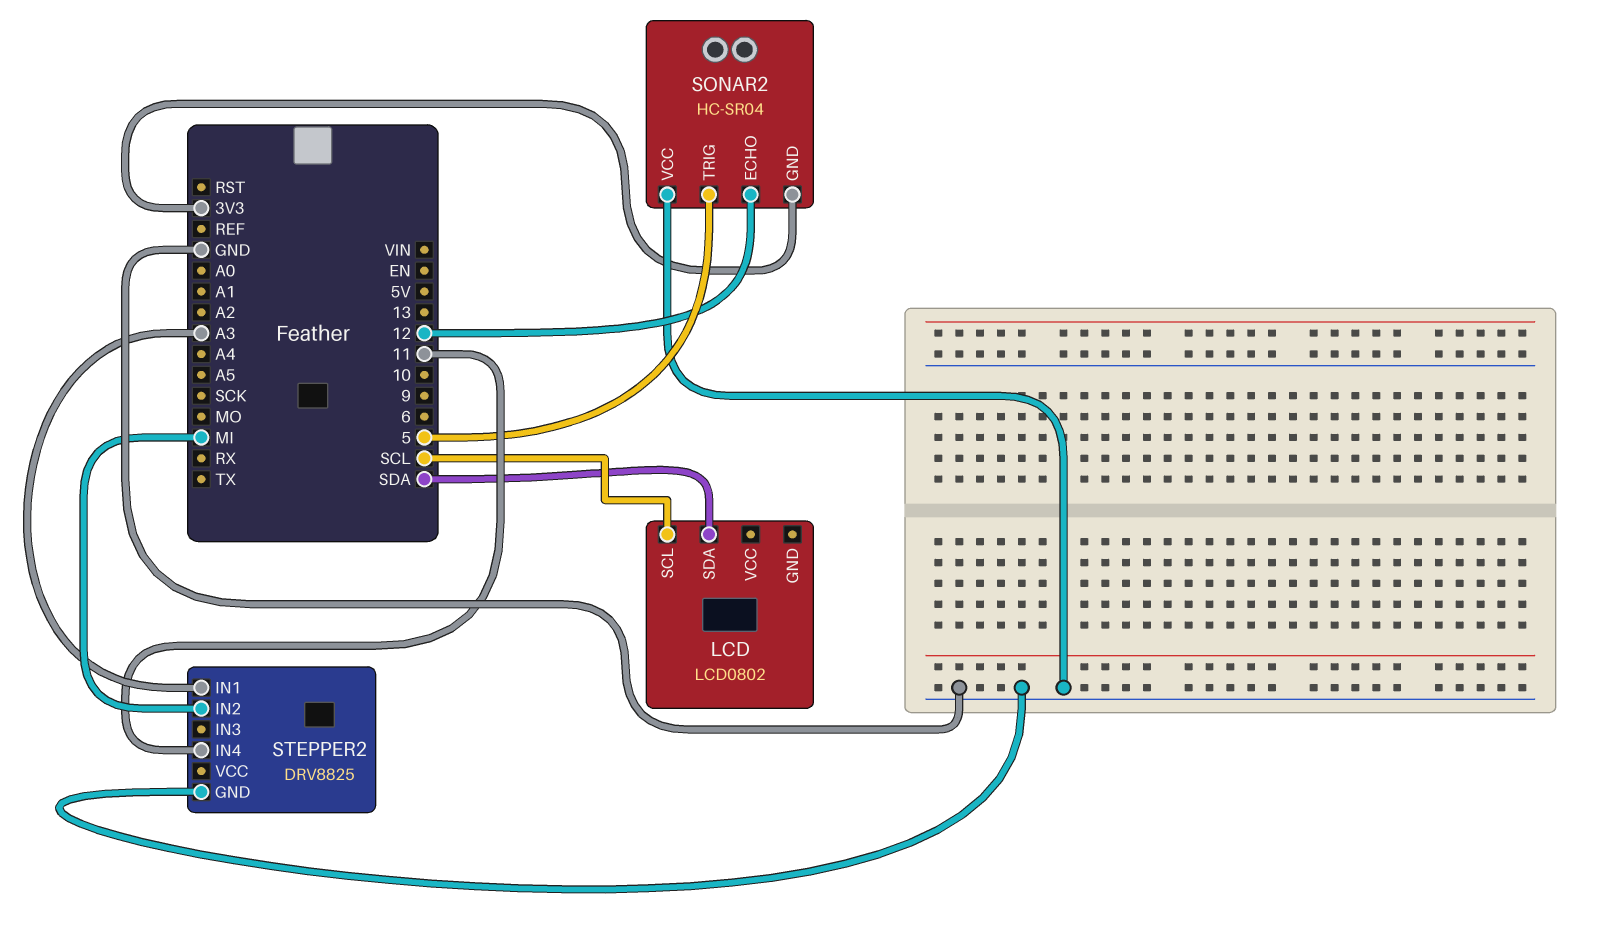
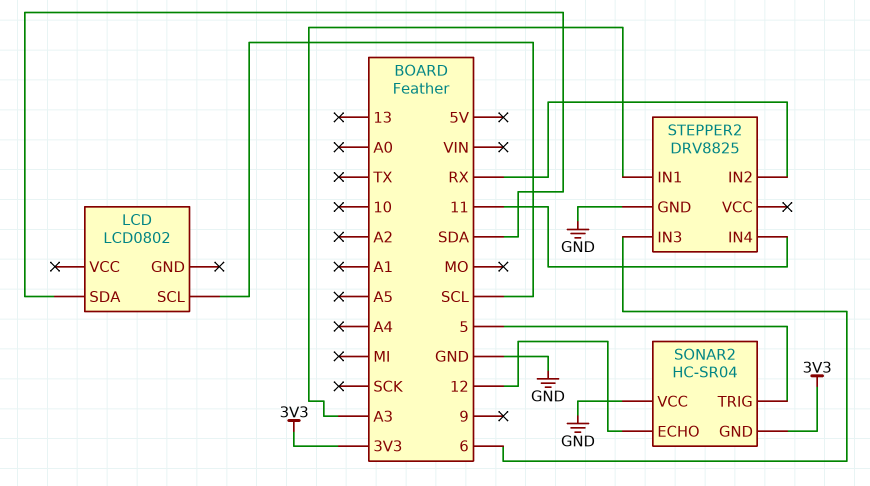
STEPPER2 pin IN2: MI -> RX
STEPPER2 pin IN3: none -> 6

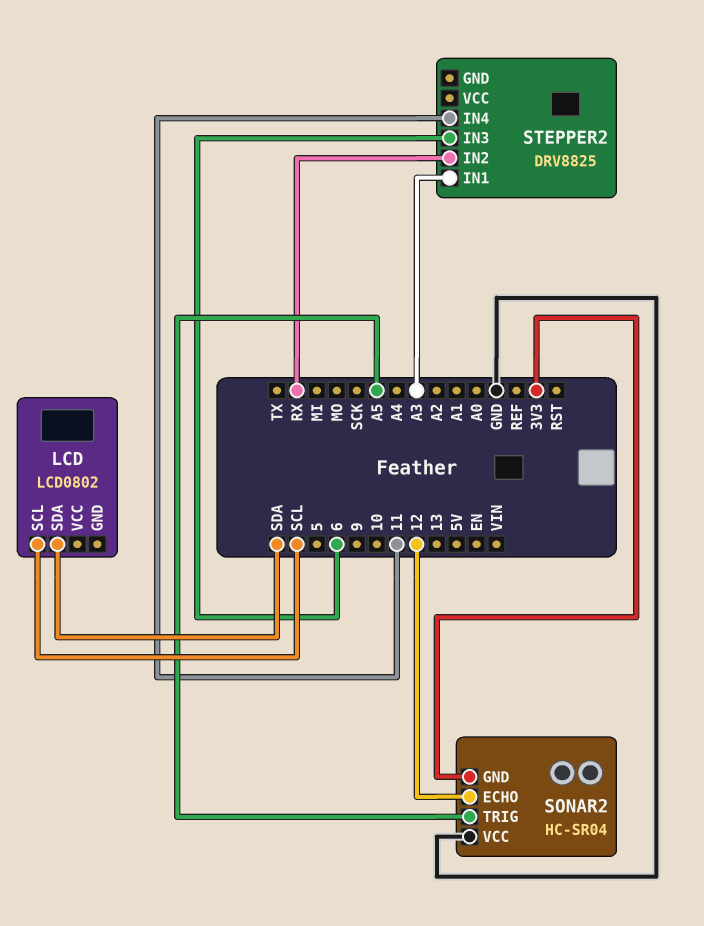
SONAR2 pin TRIG: 5 -> A5
STEPPER2 pin GND: GND -> none

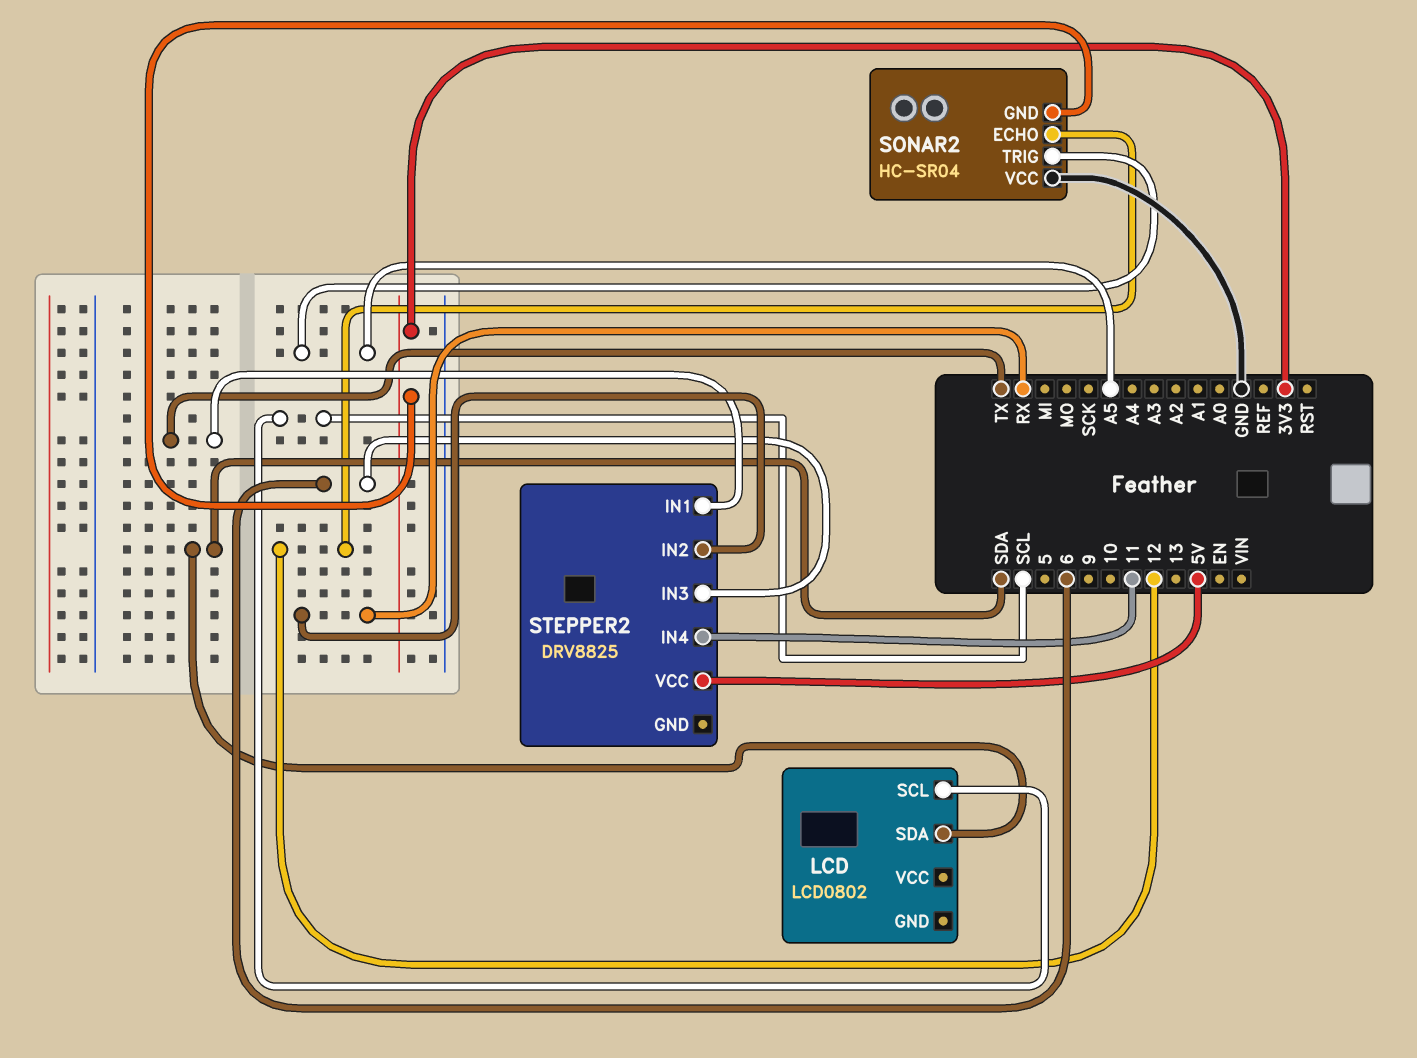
STEPPER2 pin IN1: A3 -> TX
STEPPER2 pin VCC: none -> 5V

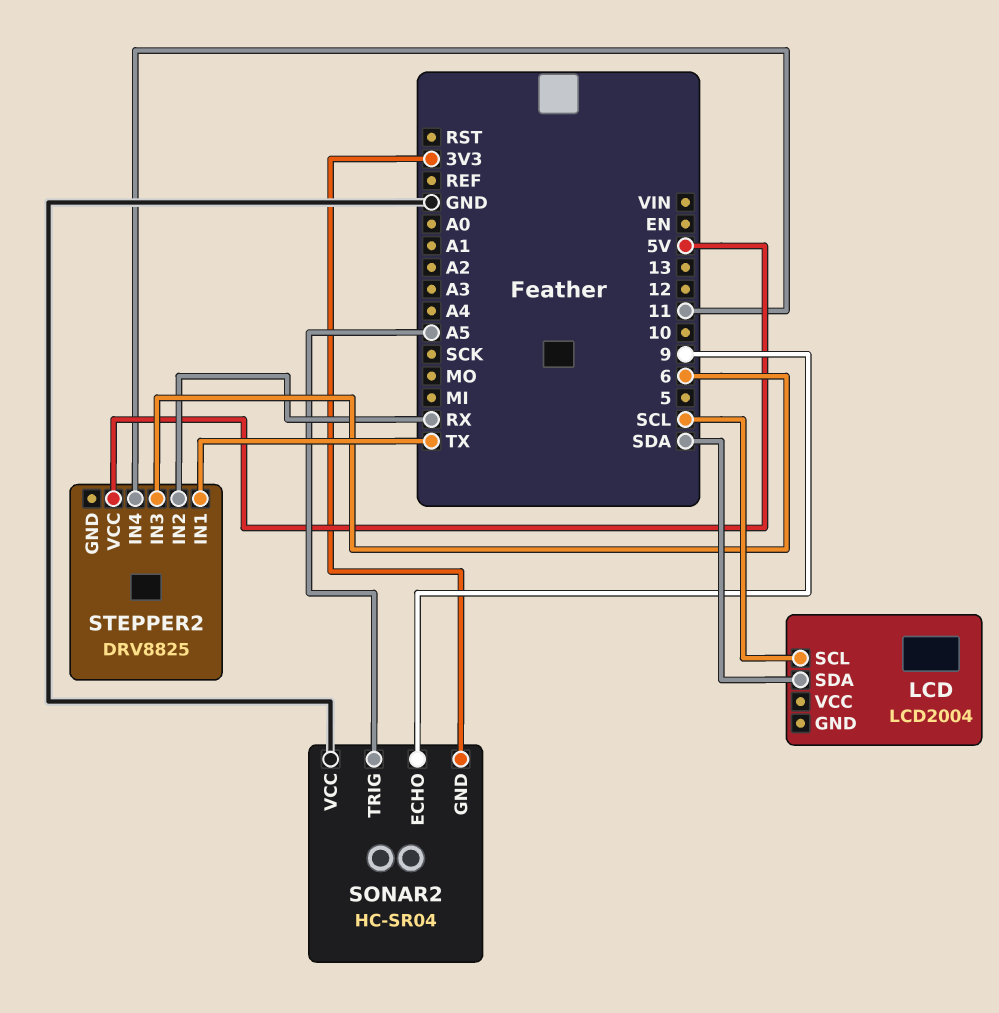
LCD: LCD0802 -> LCD2004
SONAR2 pin ECHO: 12 -> 9

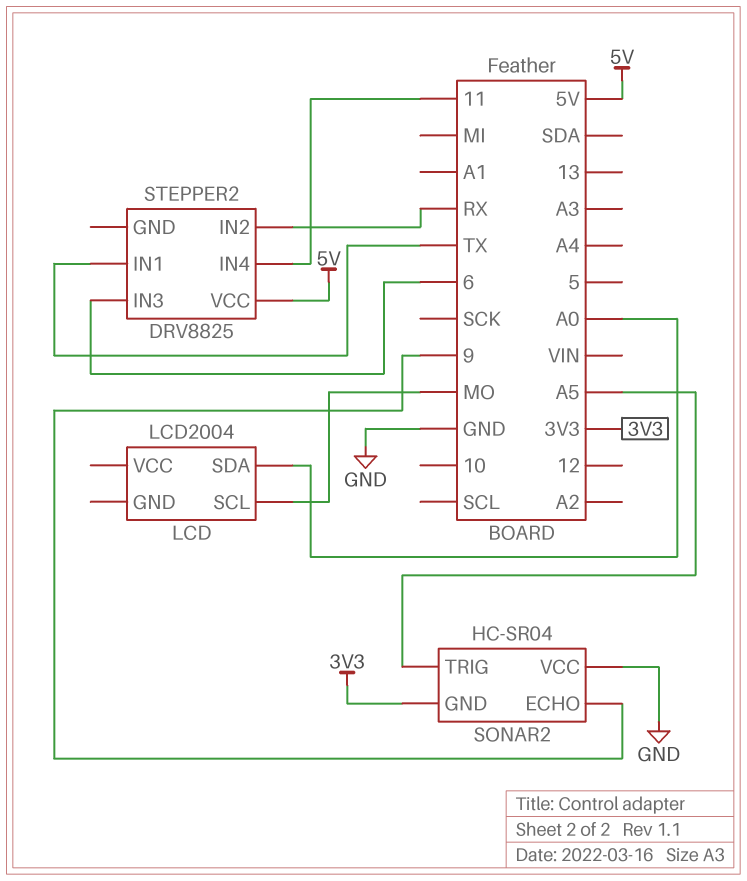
LCD pin SCL: SCL -> MO
LCD pin SDA: SDA -> A0

